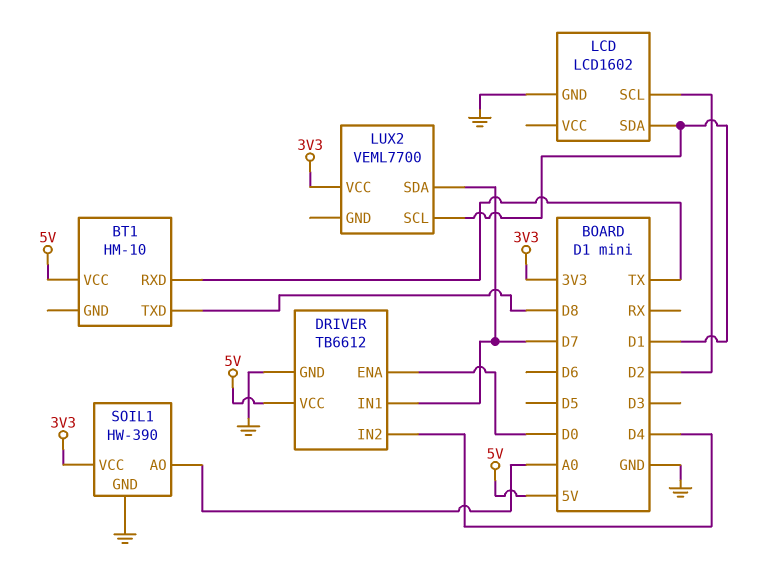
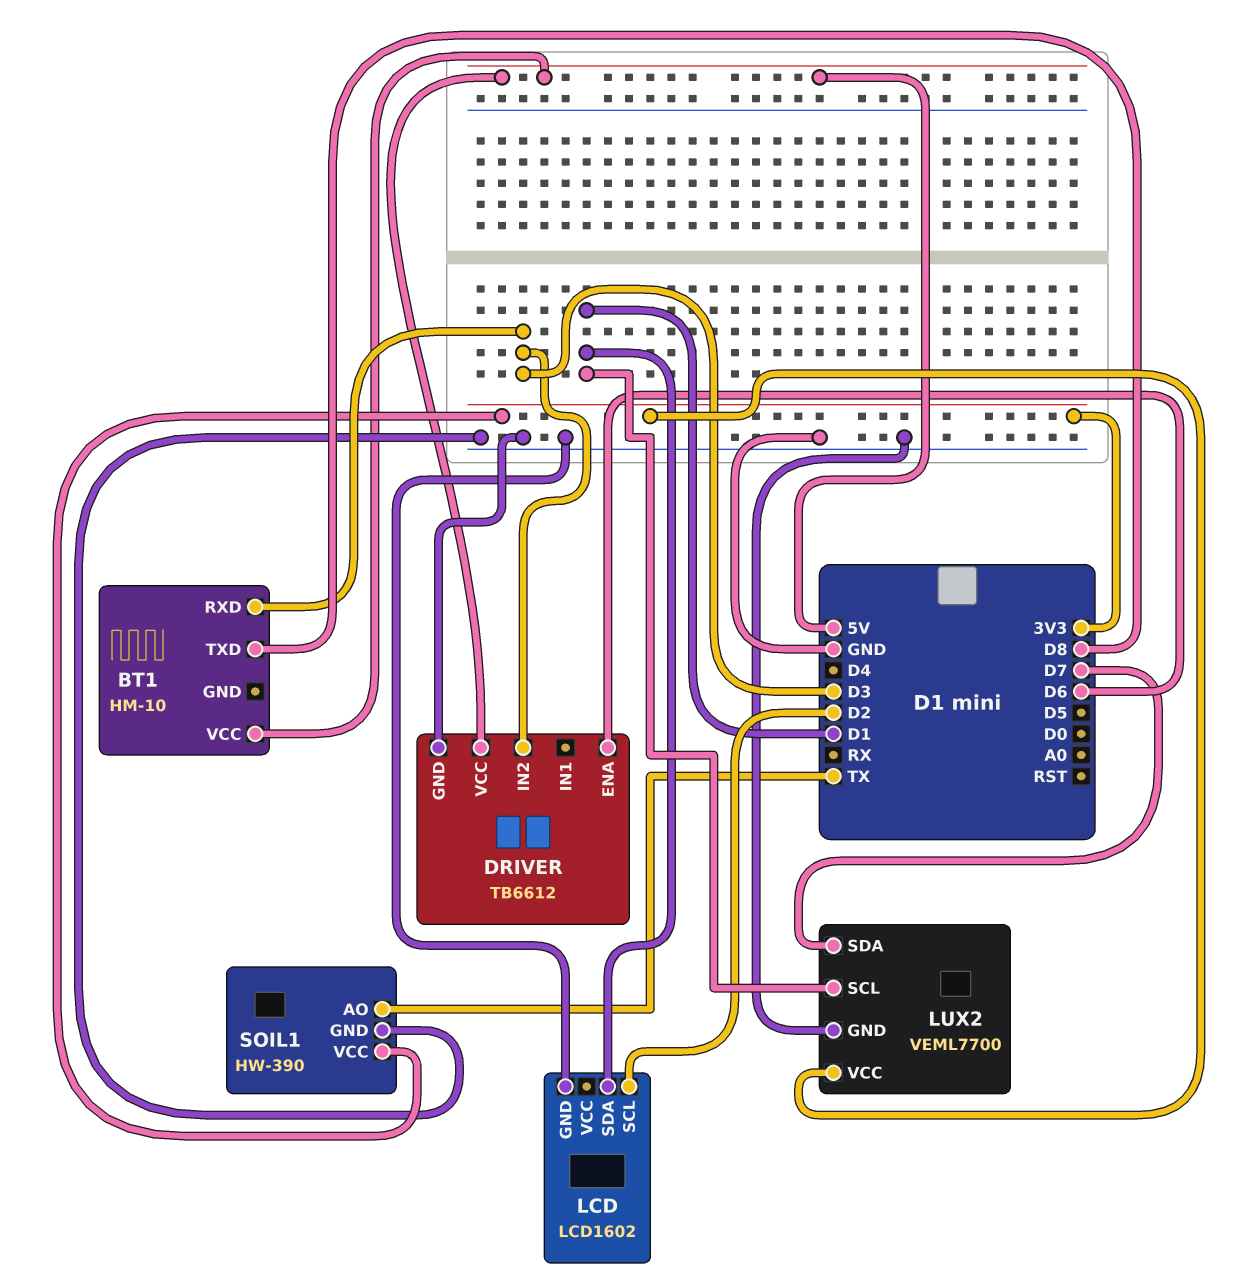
BT1 pin RXD: TX -> D3
DRIVER pin ENA: D0 -> D6
DRIVER pin IN1: D7 -> none
DRIVER pin IN2: D4 -> D3
LUX2 pin GND: none -> GND
SOIL1 pin AO: A0 -> TX

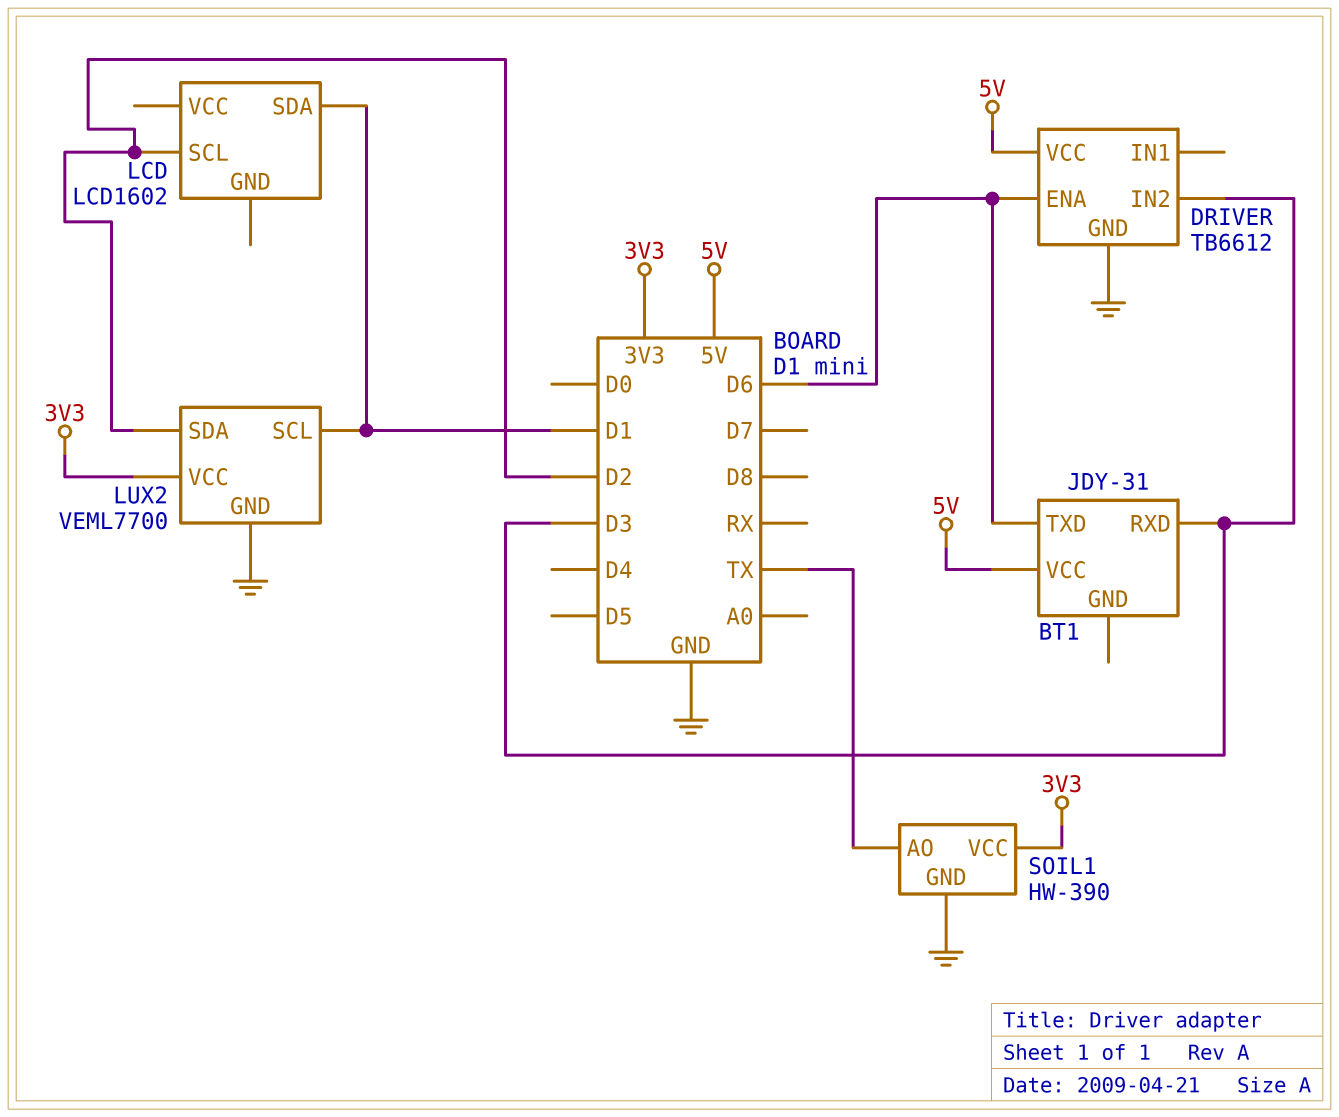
BT1: HM-10 -> JDY-31
BT1 pin TXD: D8 -> D6
LCD pin GND: GND -> none
LUX2 pin SDA: D7 -> D2

